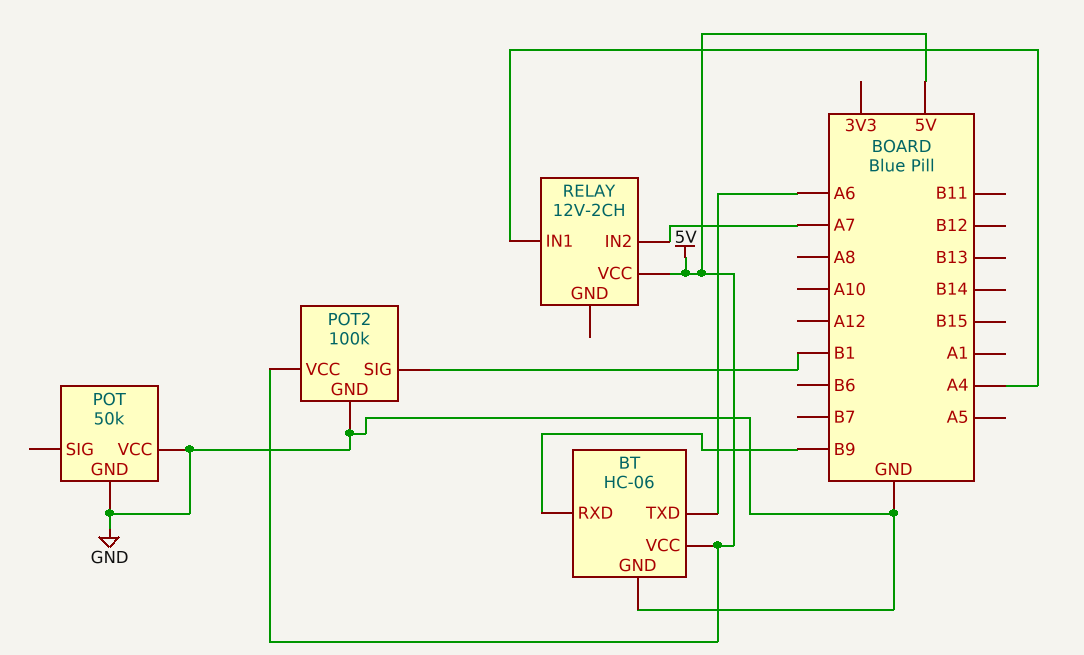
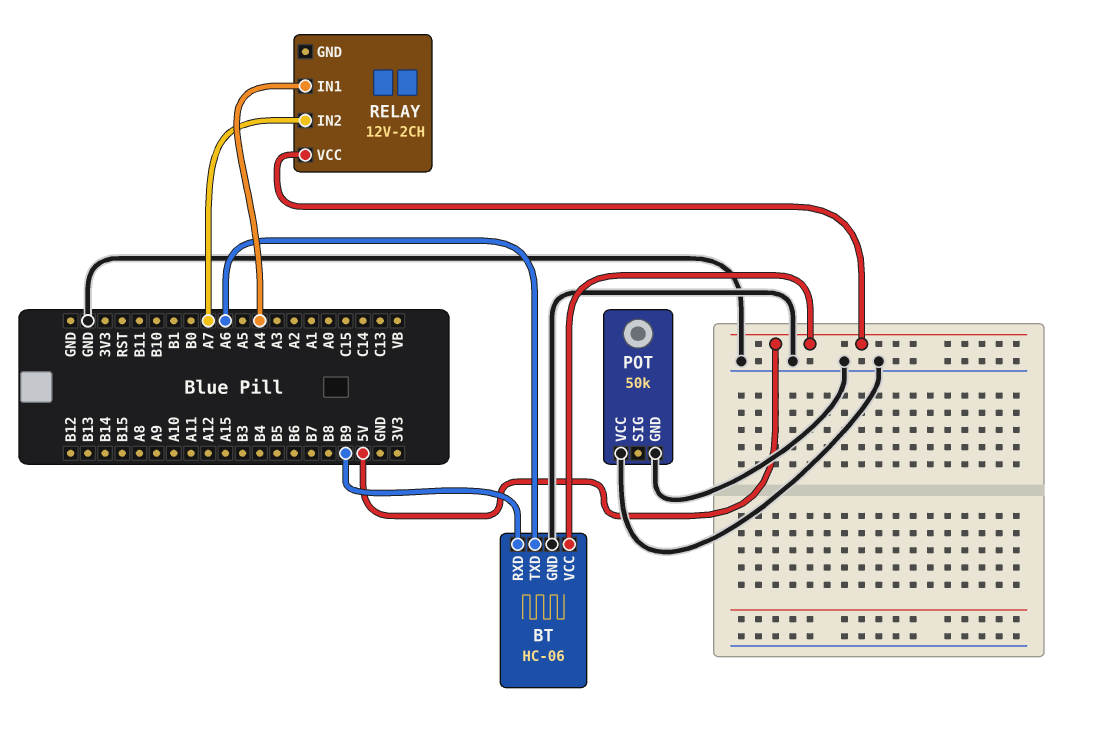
POT2: 100k -> none
POT2 pin GND: GND -> none
POT2 pin SIG: B1 -> none
POT2 pin VCC: 5V -> none

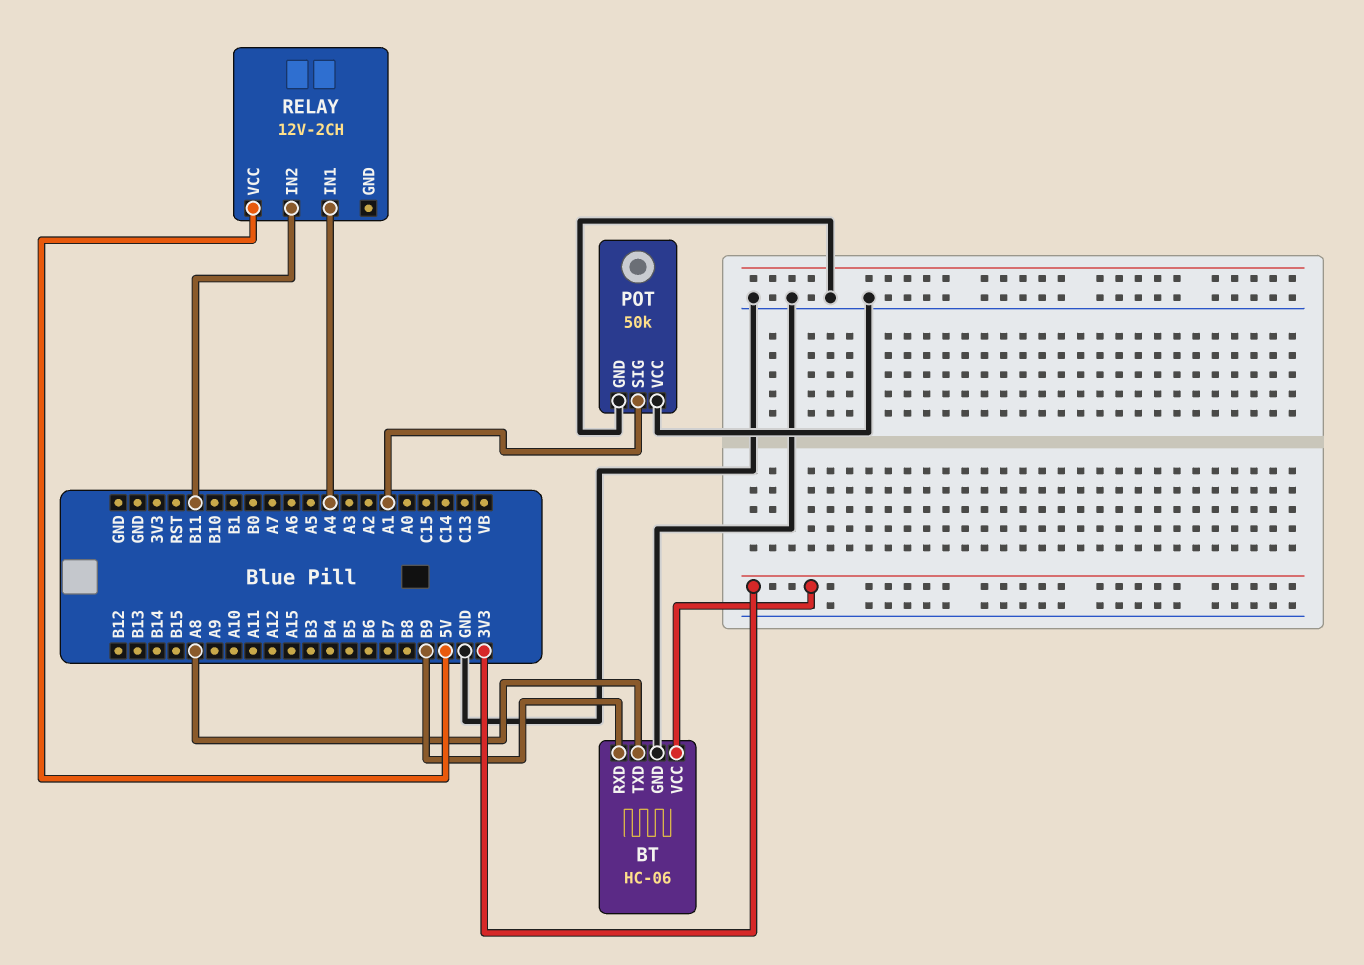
BT pin TXD: A6 -> A8
BT pin VCC: 5V -> 3V3
POT pin SIG: none -> A1
RELAY pin IN2: A7 -> B11

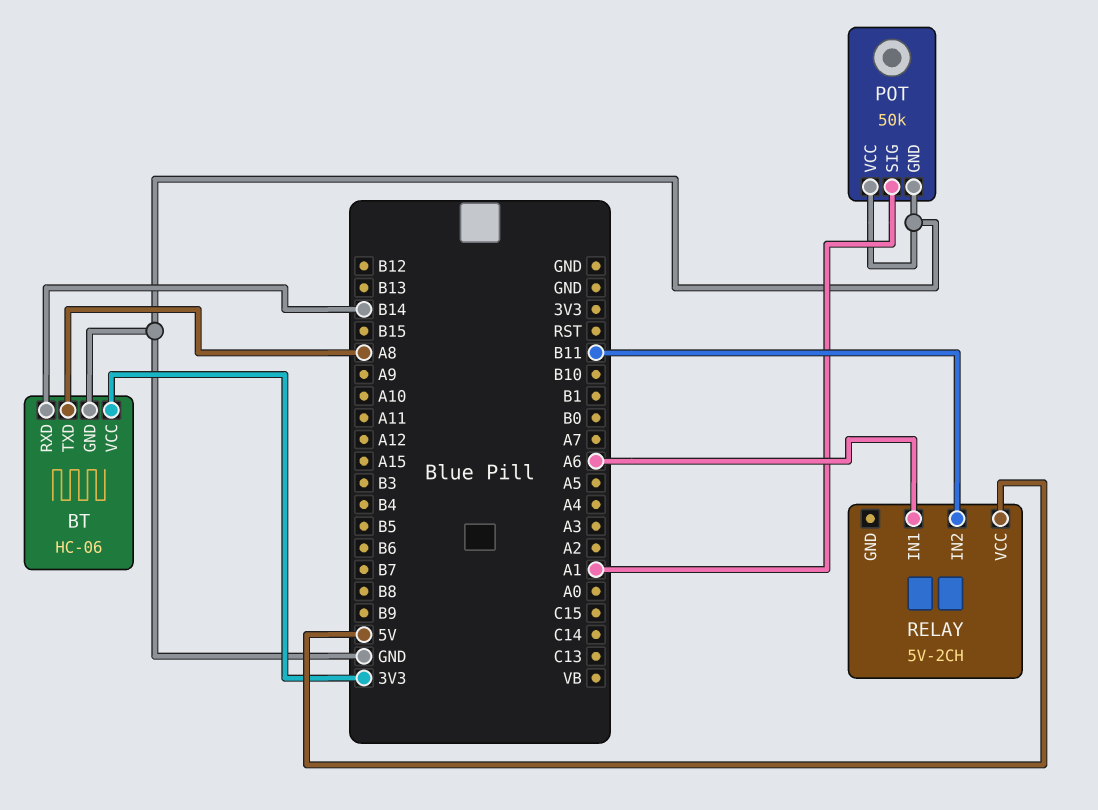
BT pin RXD: B9 -> B14
RELAY: 12V-2CH -> 5V-2CH
RELAY pin IN1: A4 -> A6

